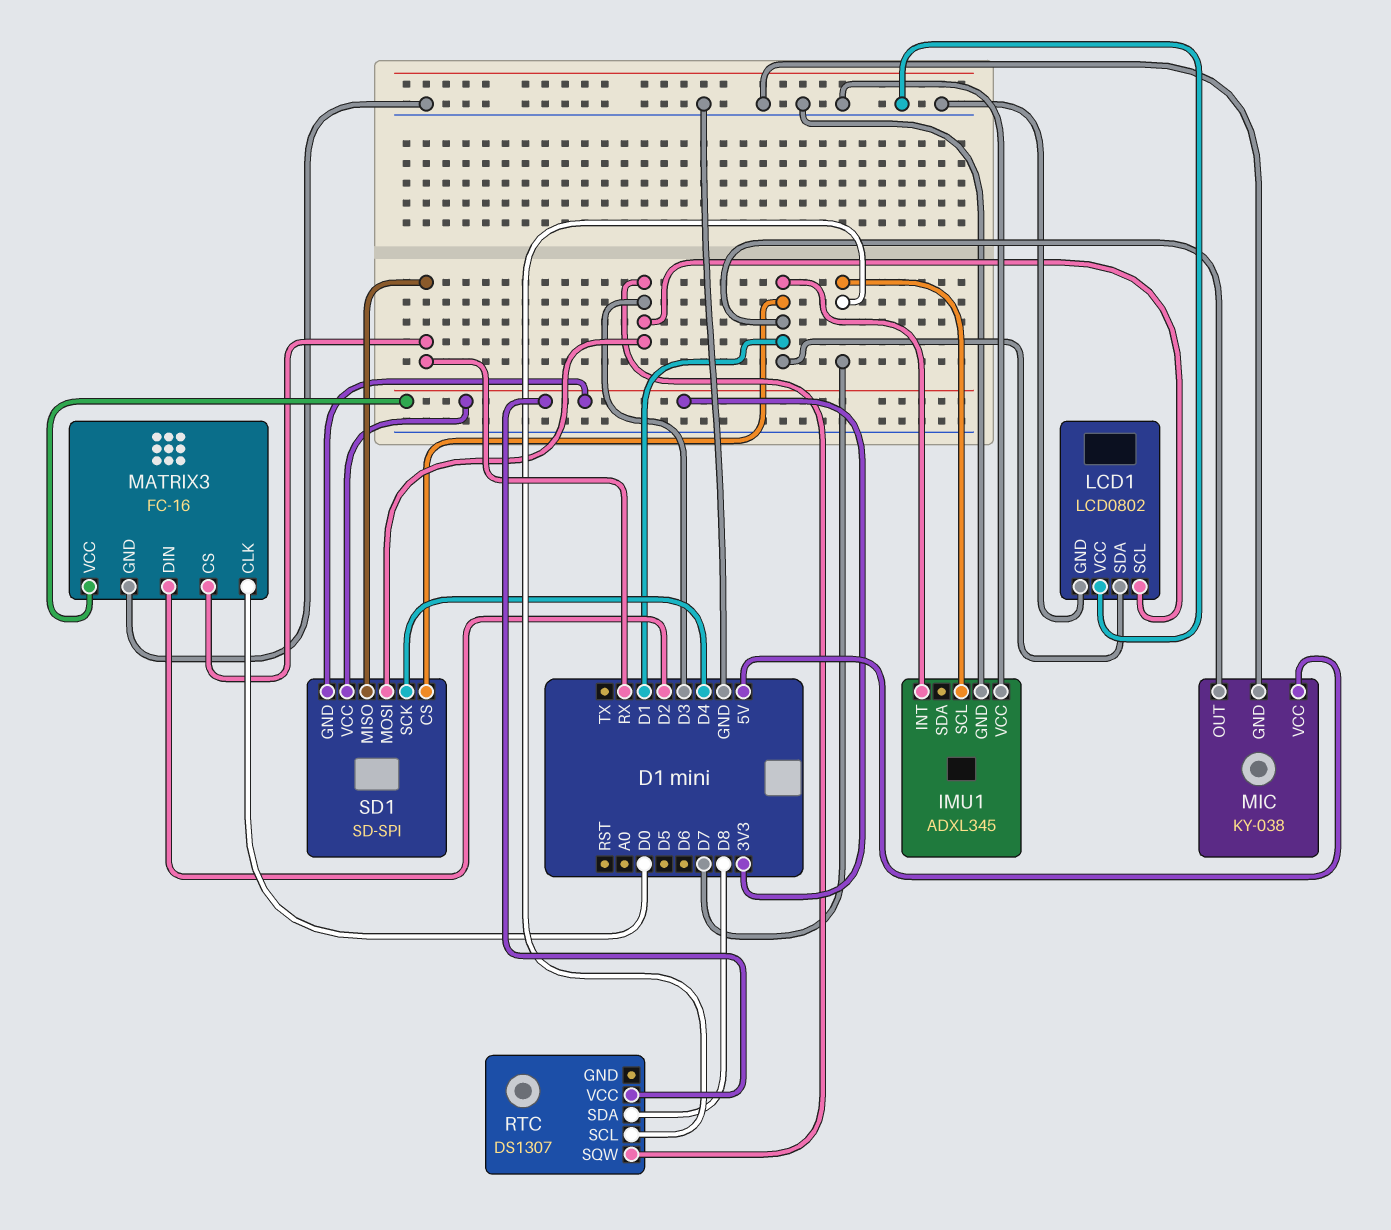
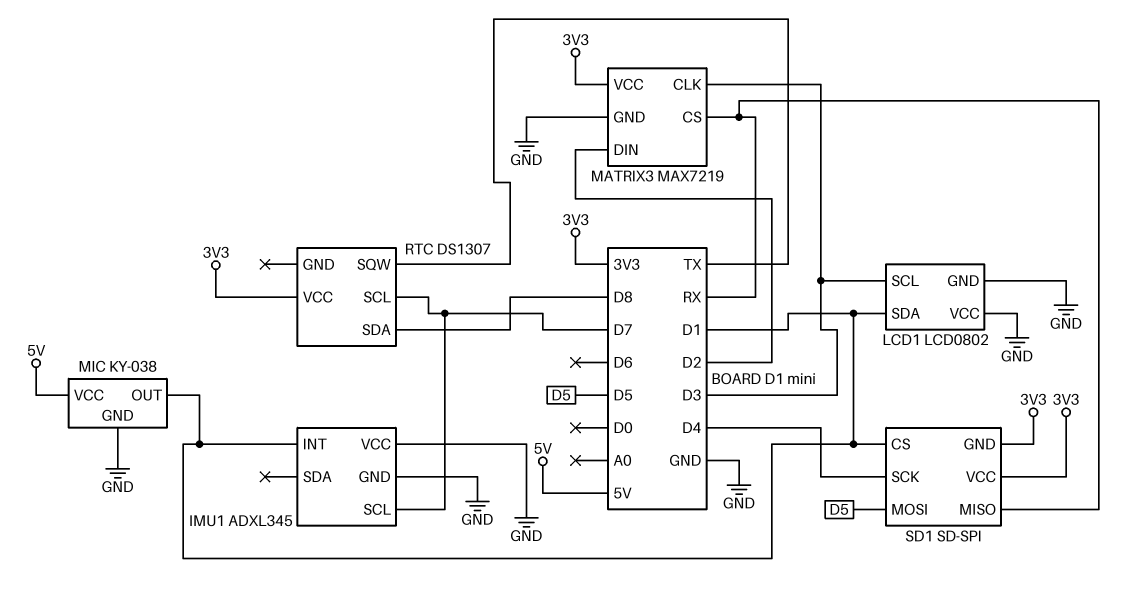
MATRIX3: FC-16 -> MAX7219
MATRIX3 pin CLK: D0 -> D3
RTC pin SQW: D3 -> TX
SD1 pin MOSI: D3 -> D5

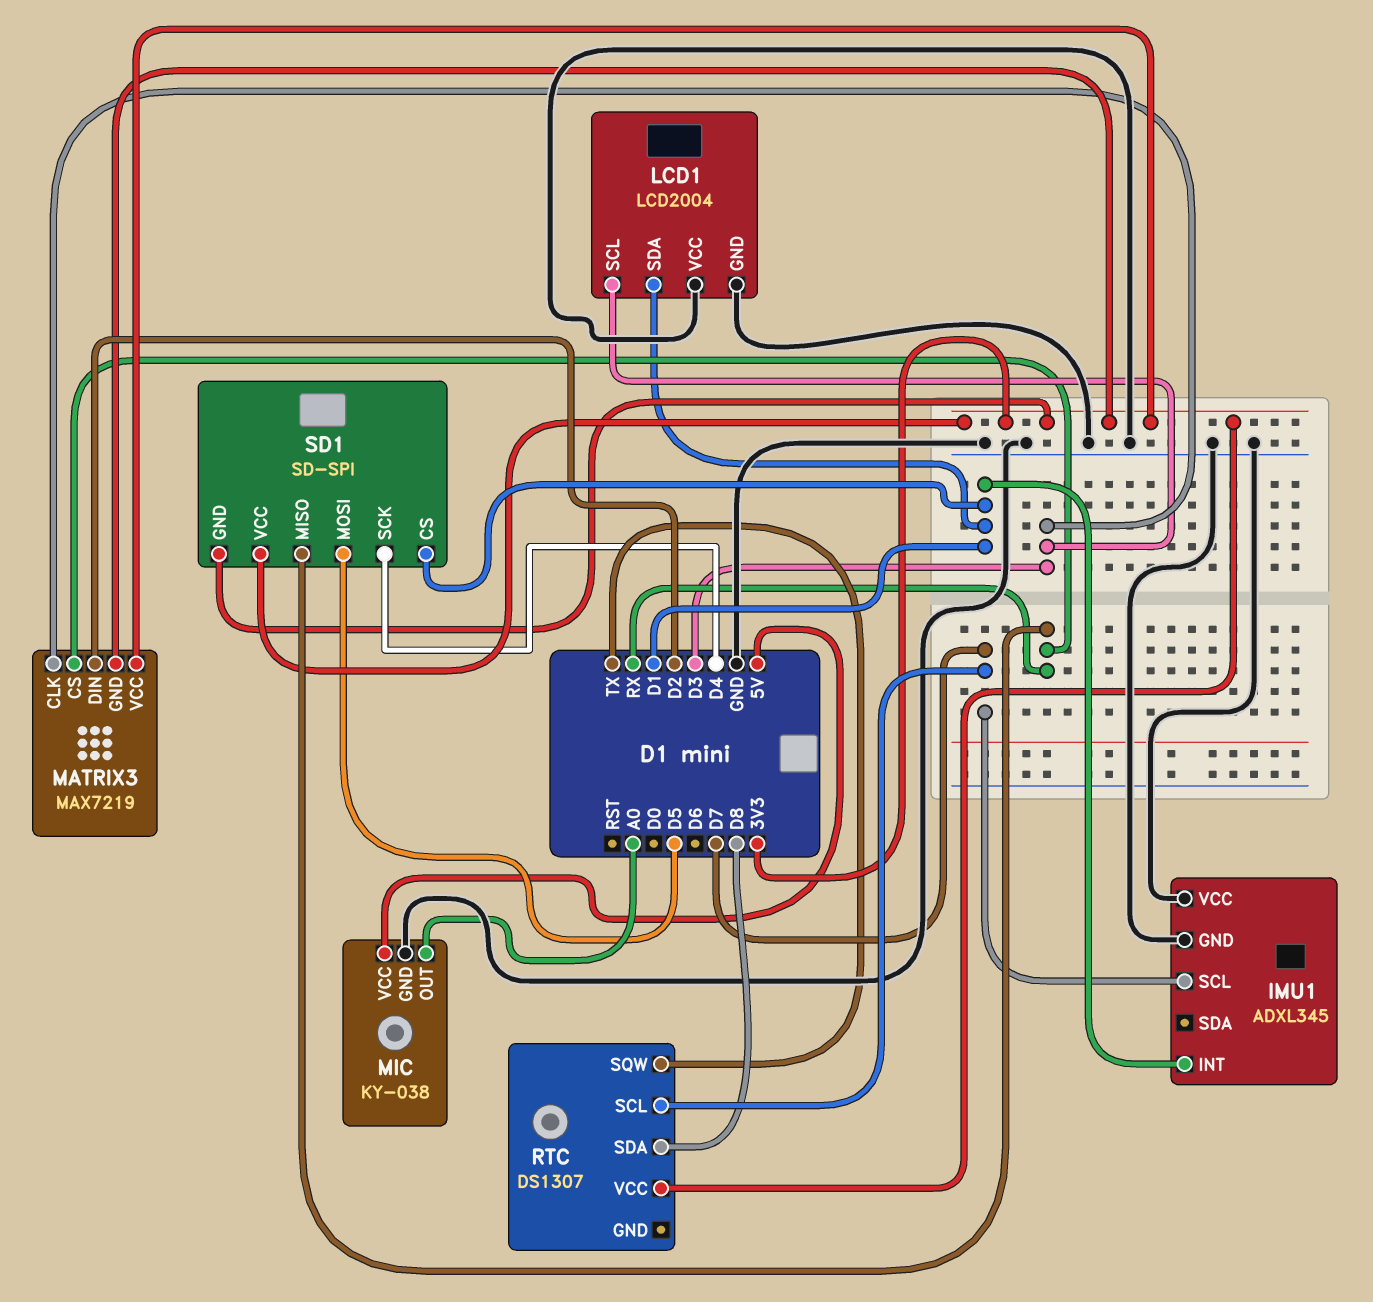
LCD1: LCD0802 -> LCD2004
MATRIX3 pin GND: GND -> 3V3
MIC pin OUT: D1 -> A0

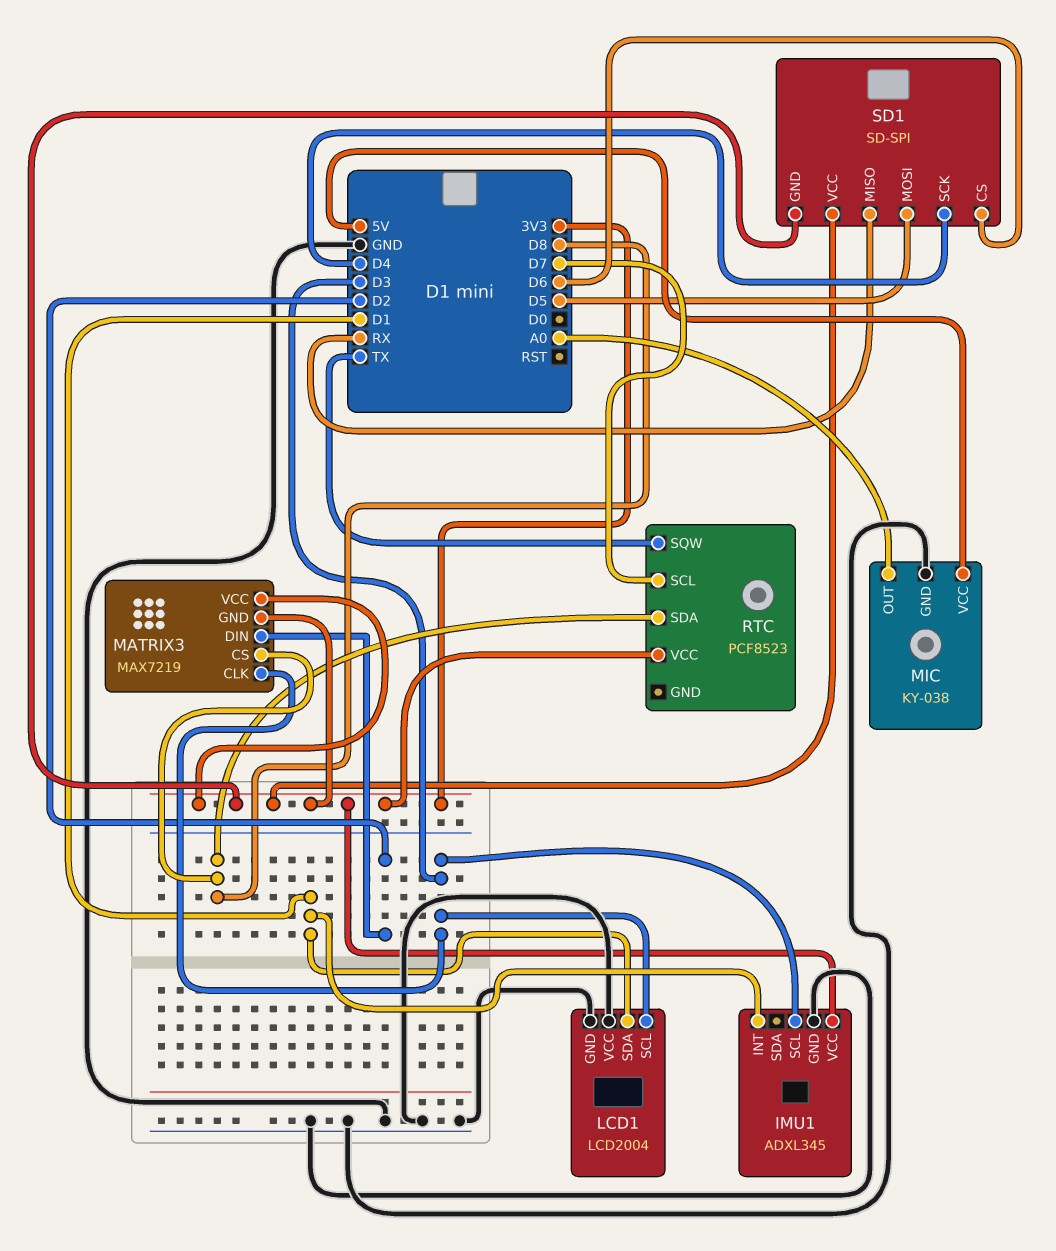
IMU1 pin SCL: D7 -> D3
IMU1 pin VCC: GND -> 3V3
MATRIX3 pin CS: RX -> D8
RTC: DS1307 -> PCF8523
SD1 pin CS: D1 -> D6

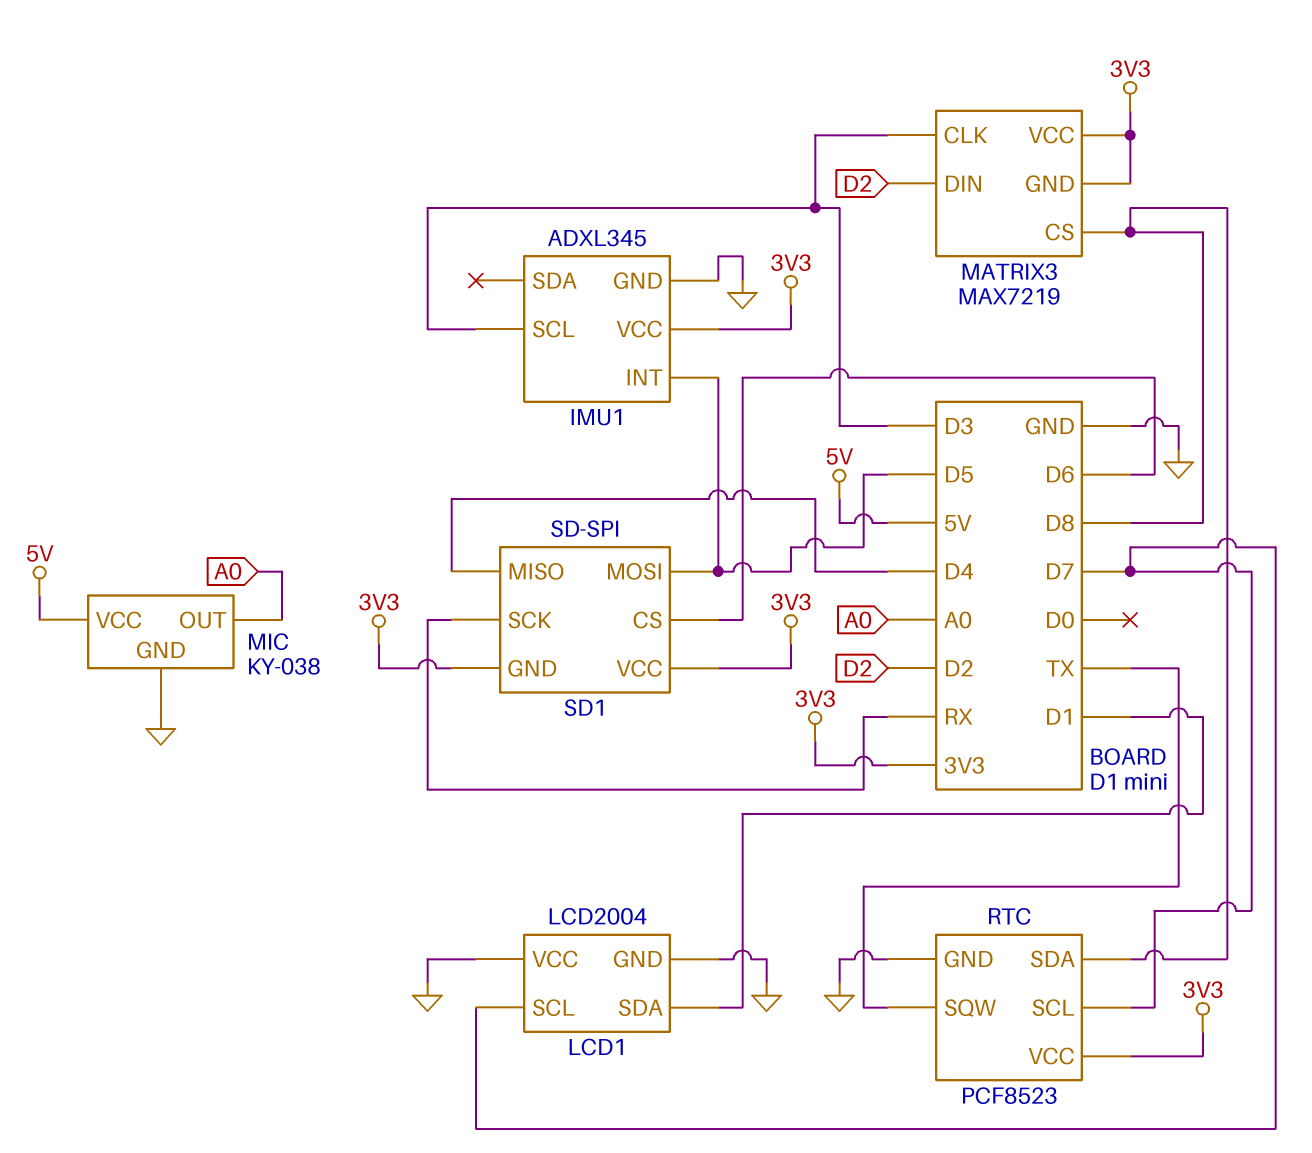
IMU1 pin INT: D1 -> D5
LCD1 pin SCL: D3 -> D7
RTC pin GND: none -> GND
SD1 pin MISO: RX -> D4
SD1 pin SCK: D4 -> RX

